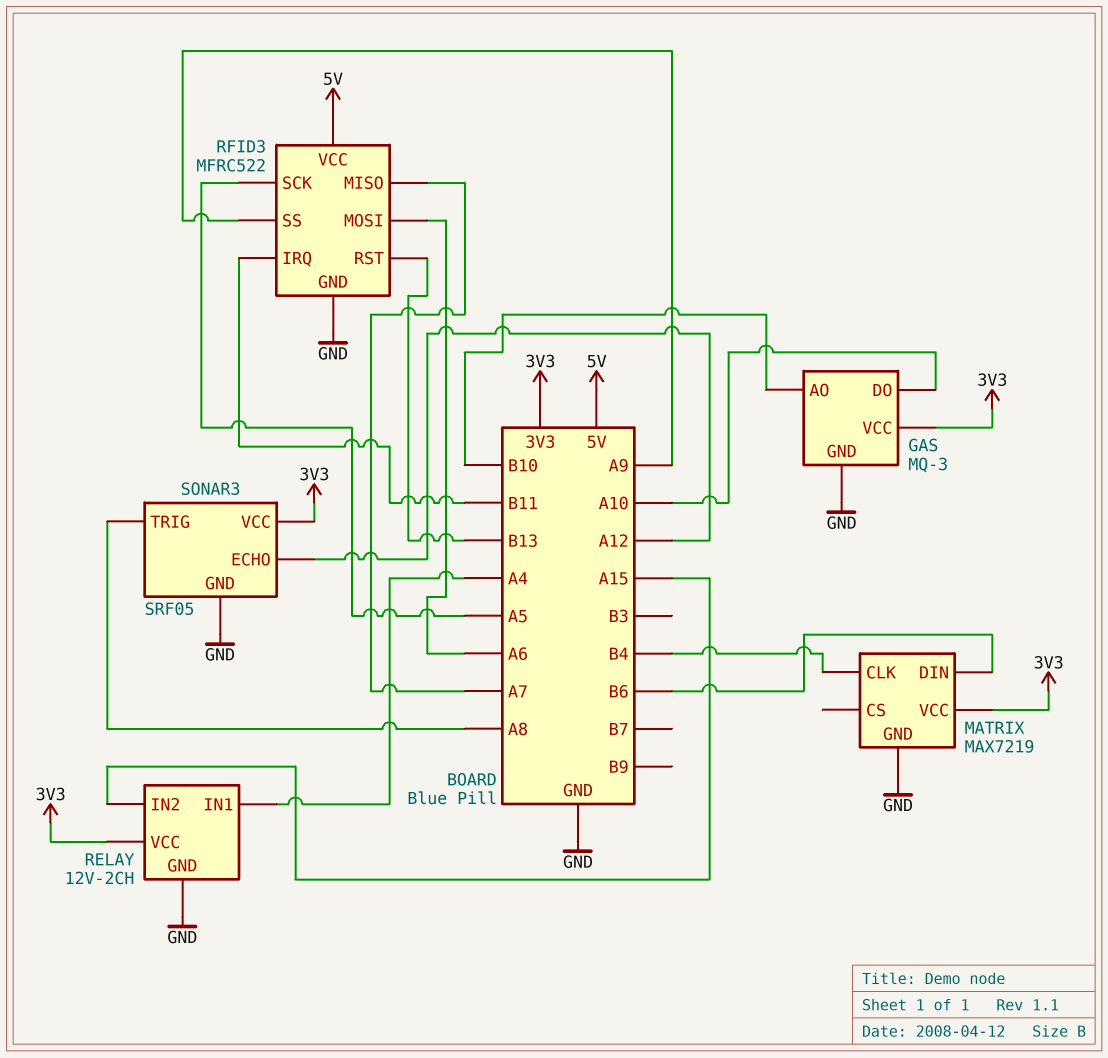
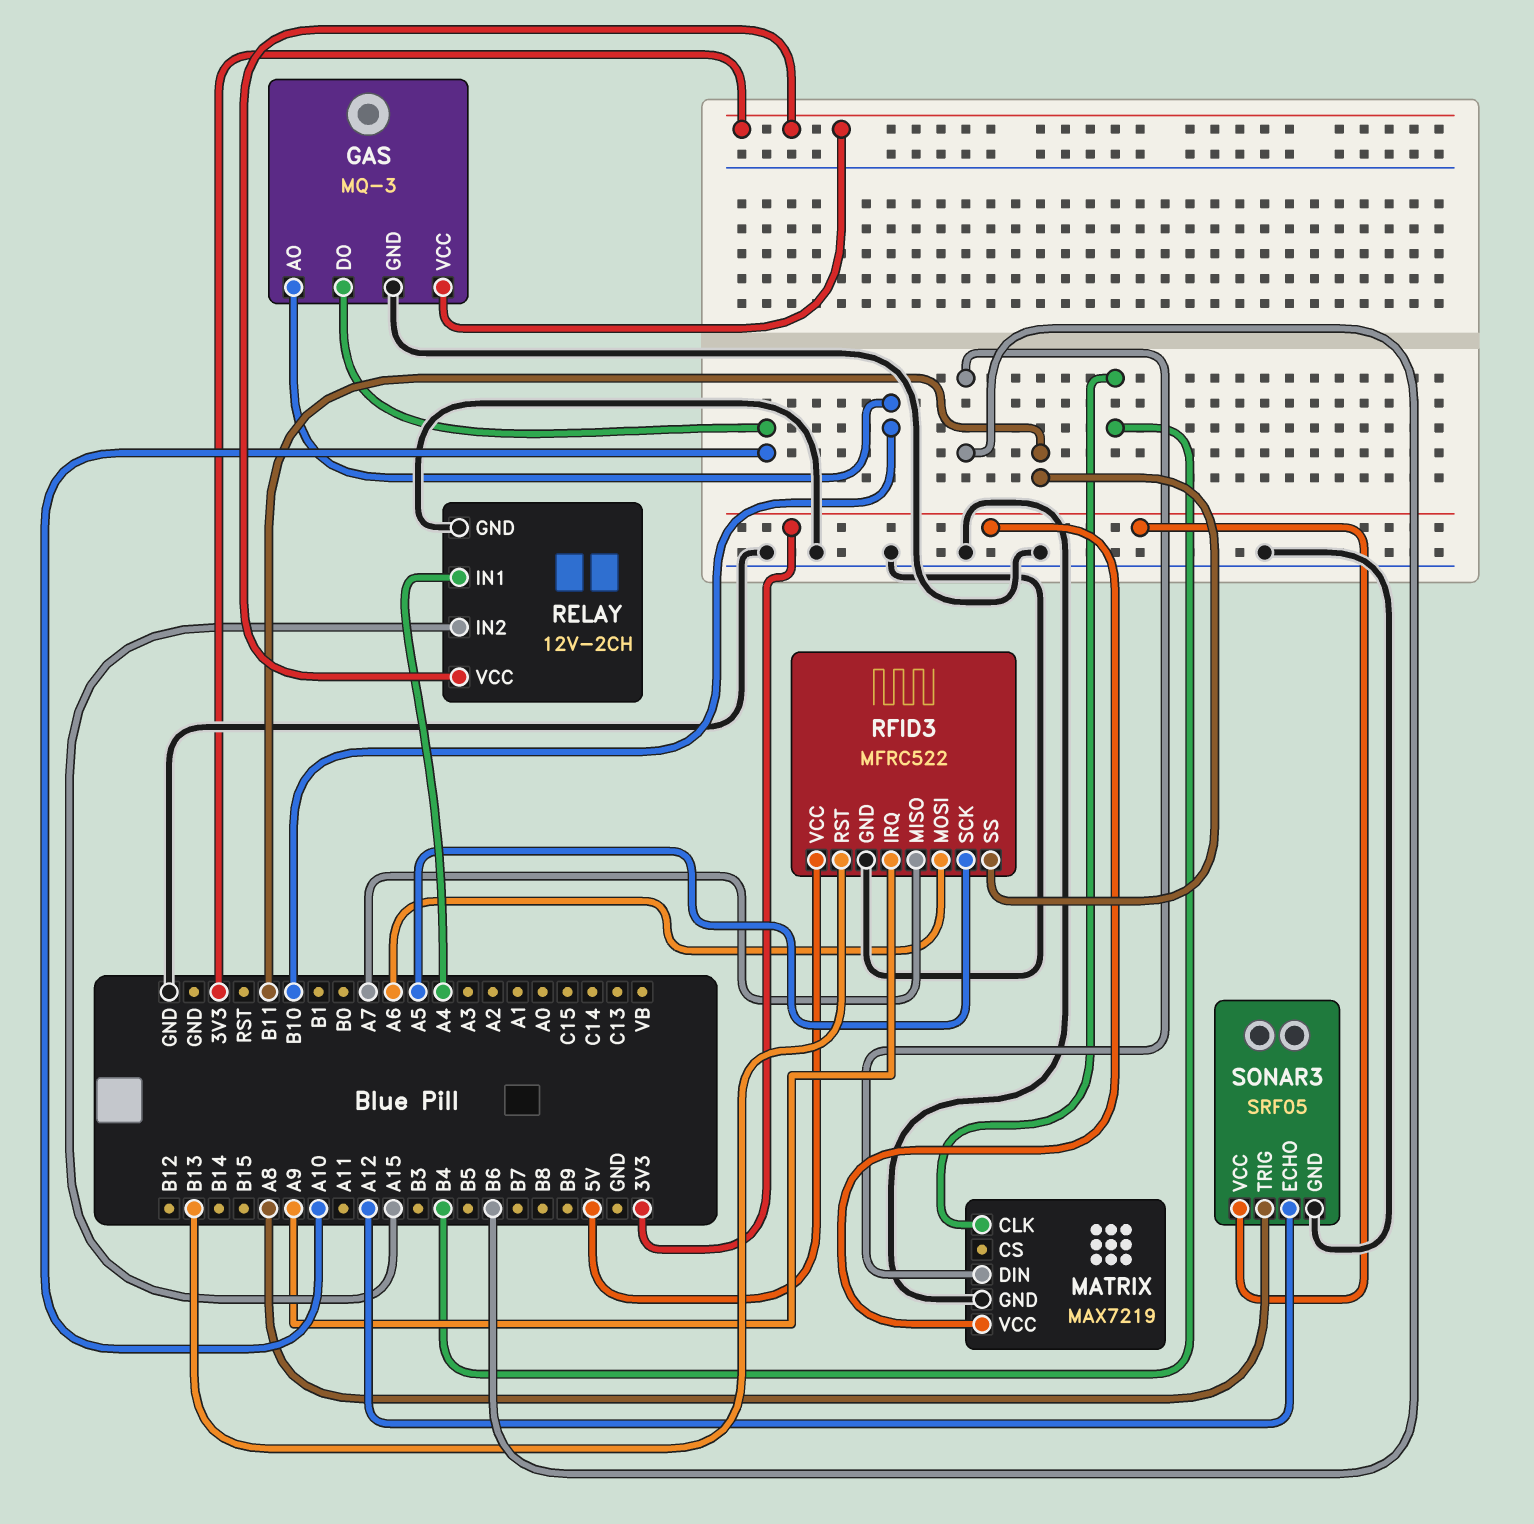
RFID3 pin IRQ: B11 -> A9
RFID3 pin SS: A9 -> B11

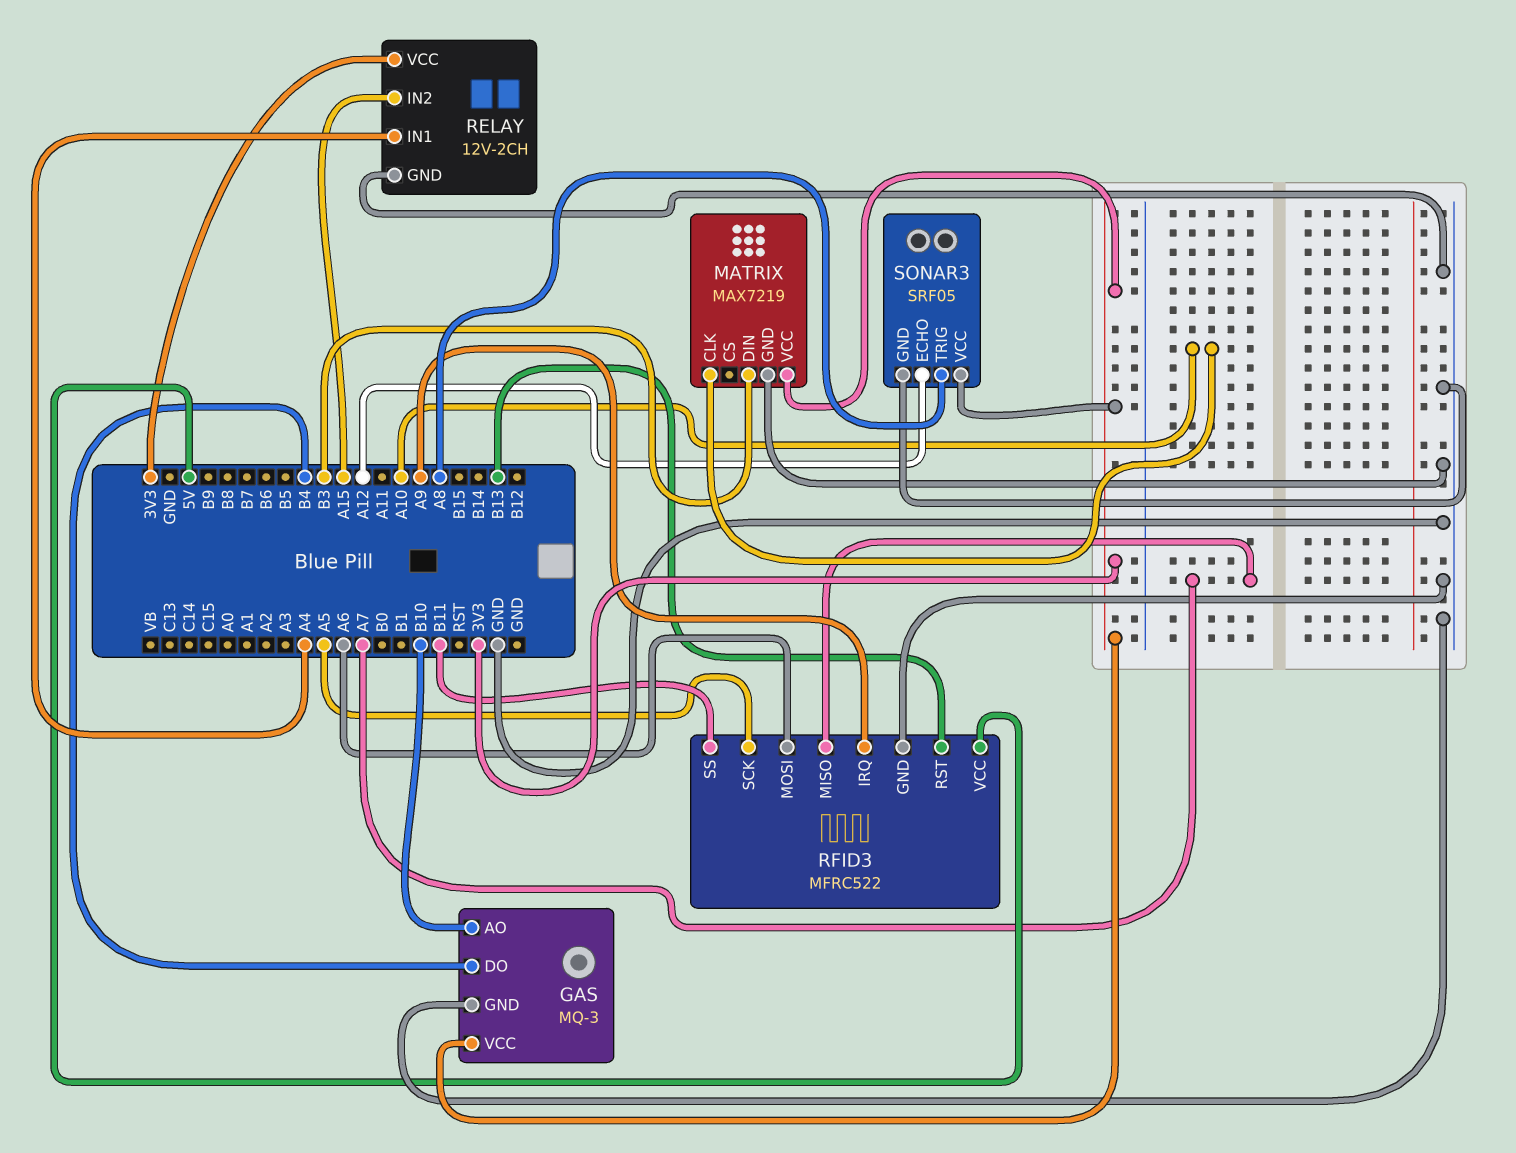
GAS pin DO: A10 -> B4
MATRIX pin CLK: B4 -> A10
MATRIX pin DIN: B6 -> B3

